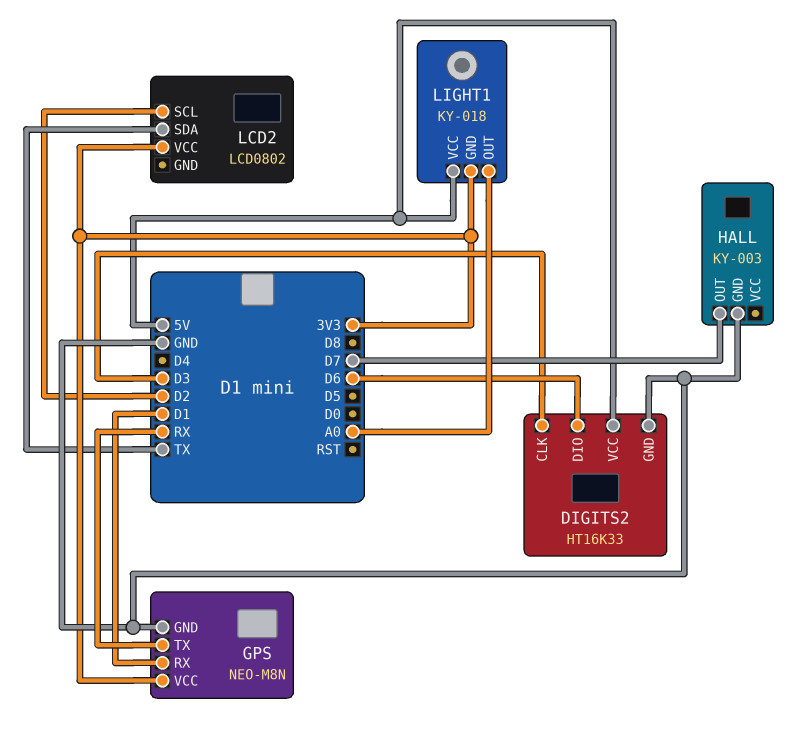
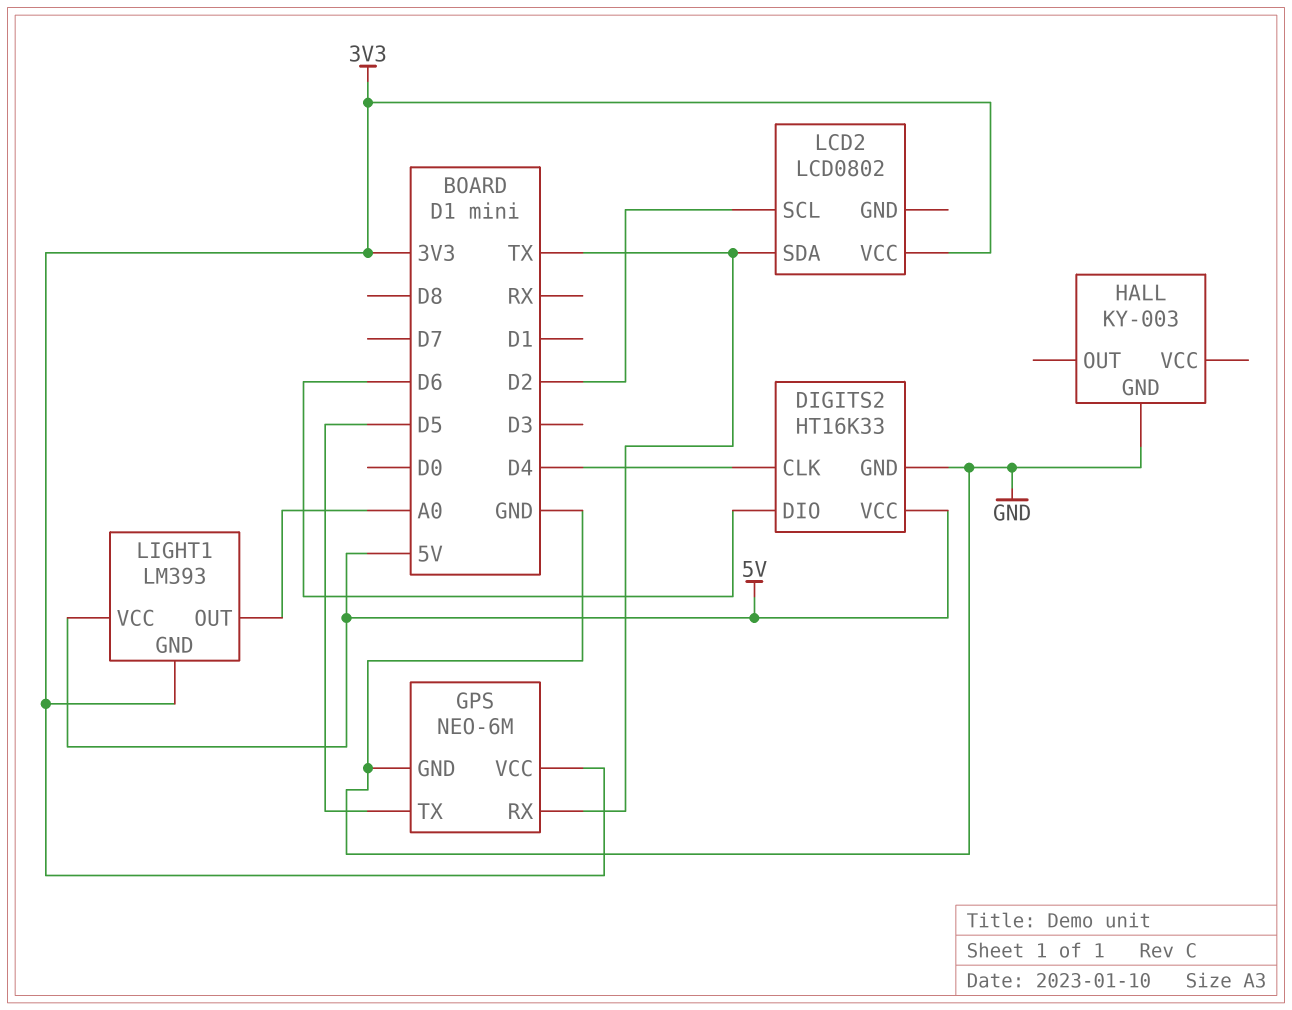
DIGITS2 pin CLK: D3 -> D4
GPS: NEO-M8N -> NEO-6M
GPS pin RX: D1 -> TX
GPS pin TX: RX -> D5
HALL pin OUT: D7 -> none
LIGHT1: KY-018 -> LM393

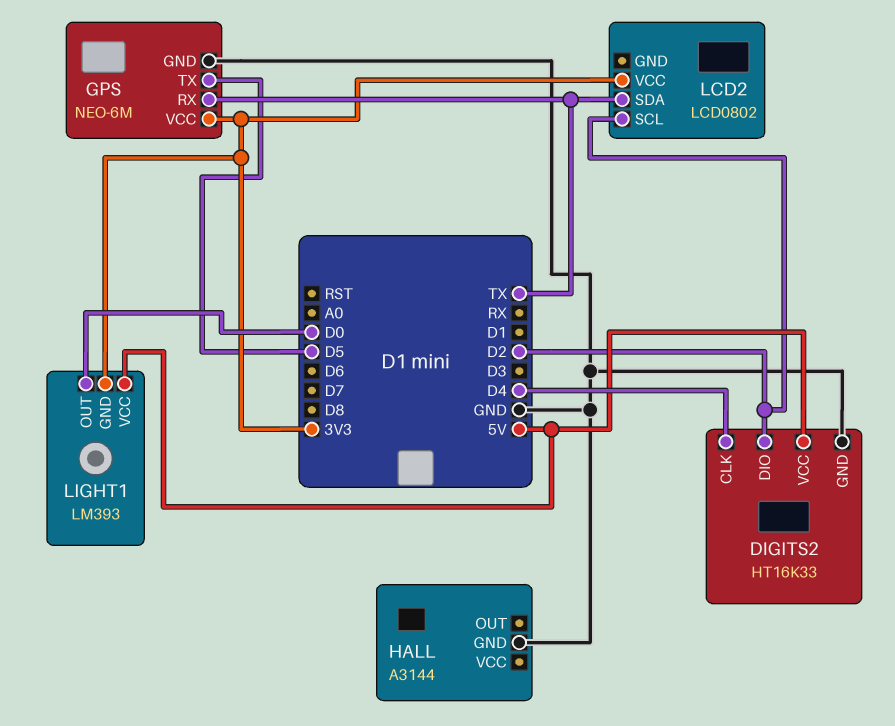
DIGITS2 pin DIO: D6 -> D2
HALL: KY-003 -> A3144
LIGHT1 pin OUT: A0 -> D0

